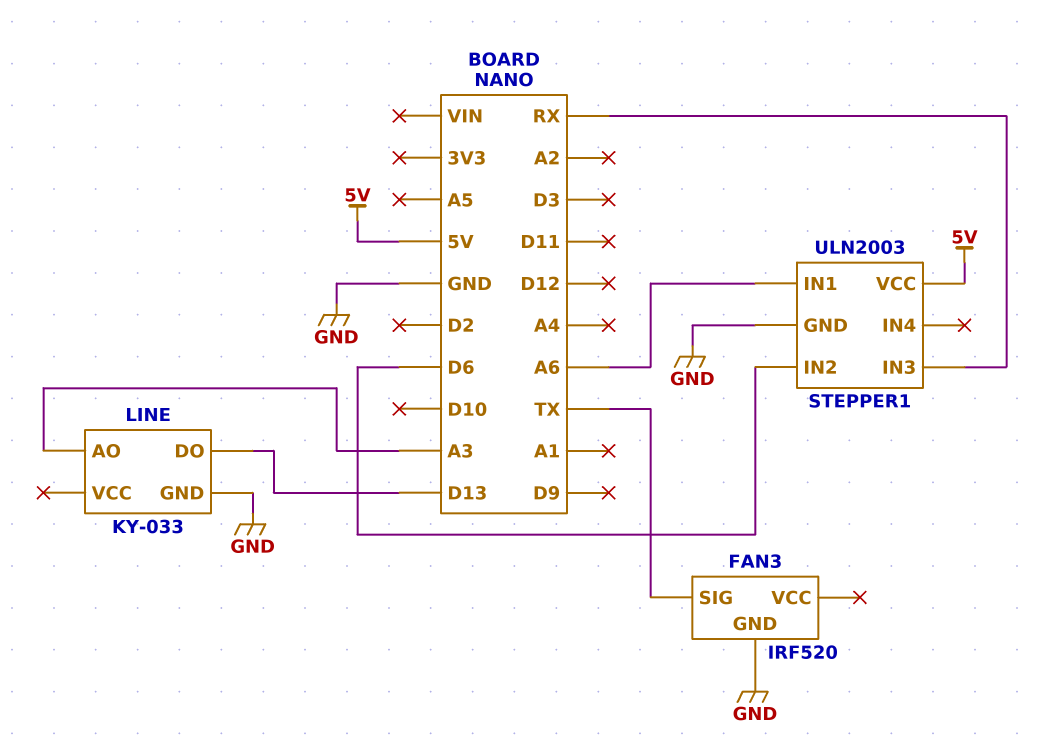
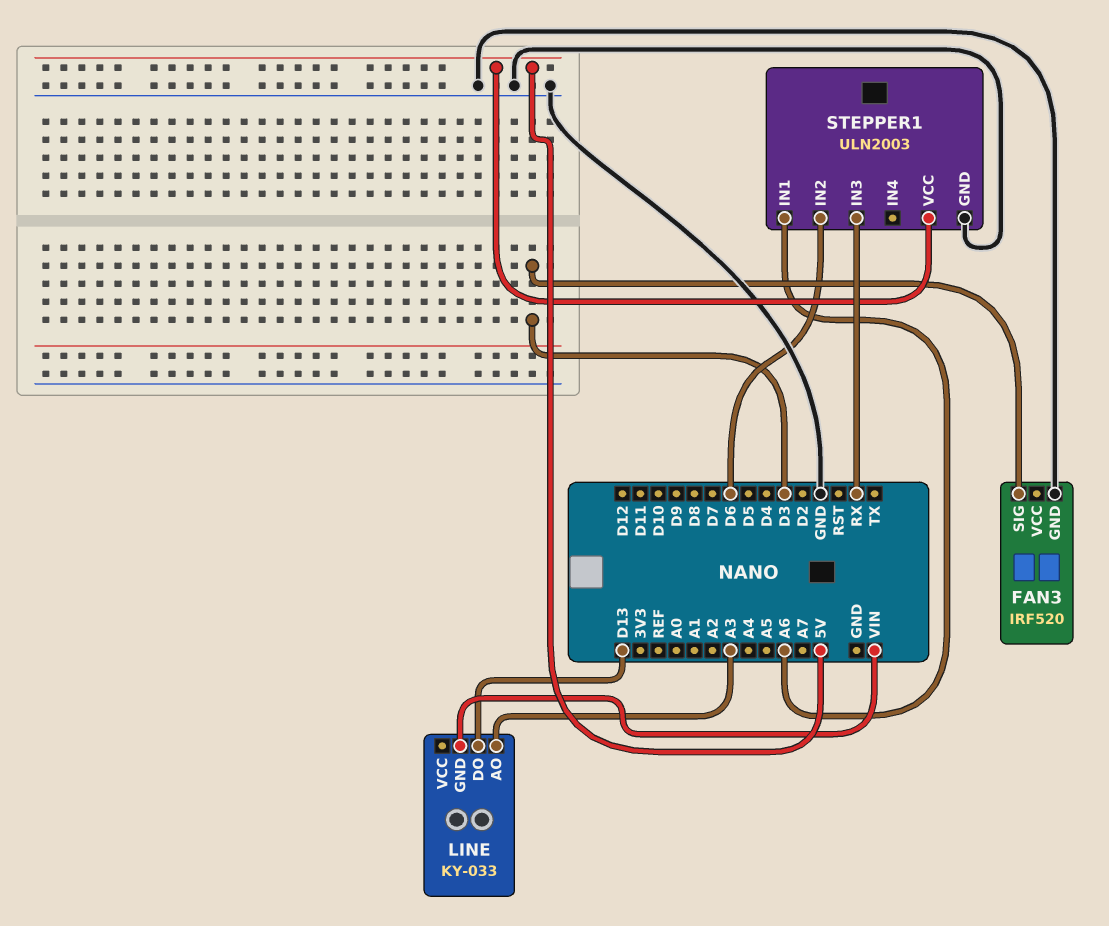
FAN3 pin SIG: TX -> D3
LINE pin GND: GND -> VIN

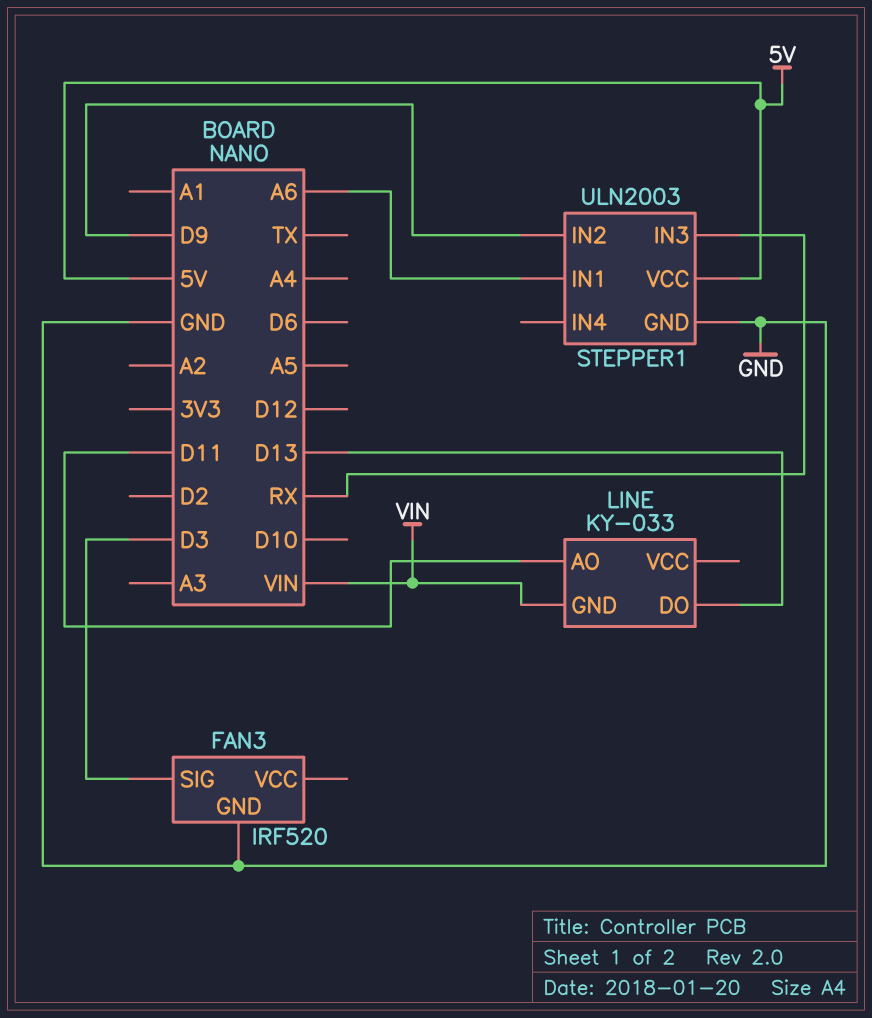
LINE pin AO: A3 -> D11
STEPPER1 pin IN2: D6 -> D9

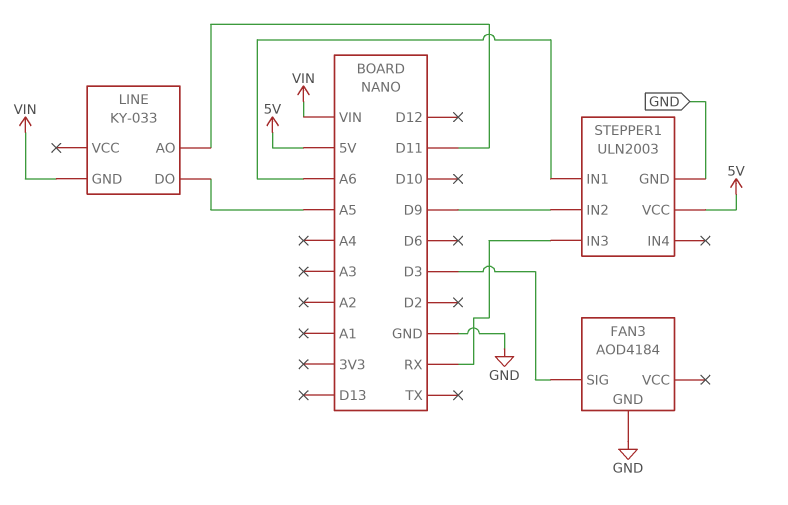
FAN3: IRF520 -> AOD4184
LINE pin DO: D13 -> A5

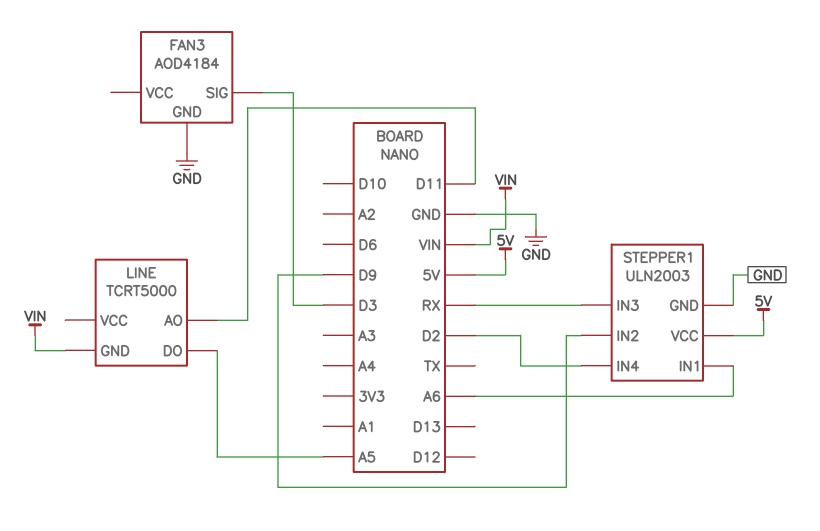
LINE: KY-033 -> TCRT5000
STEPPER1 pin IN4: none -> D2

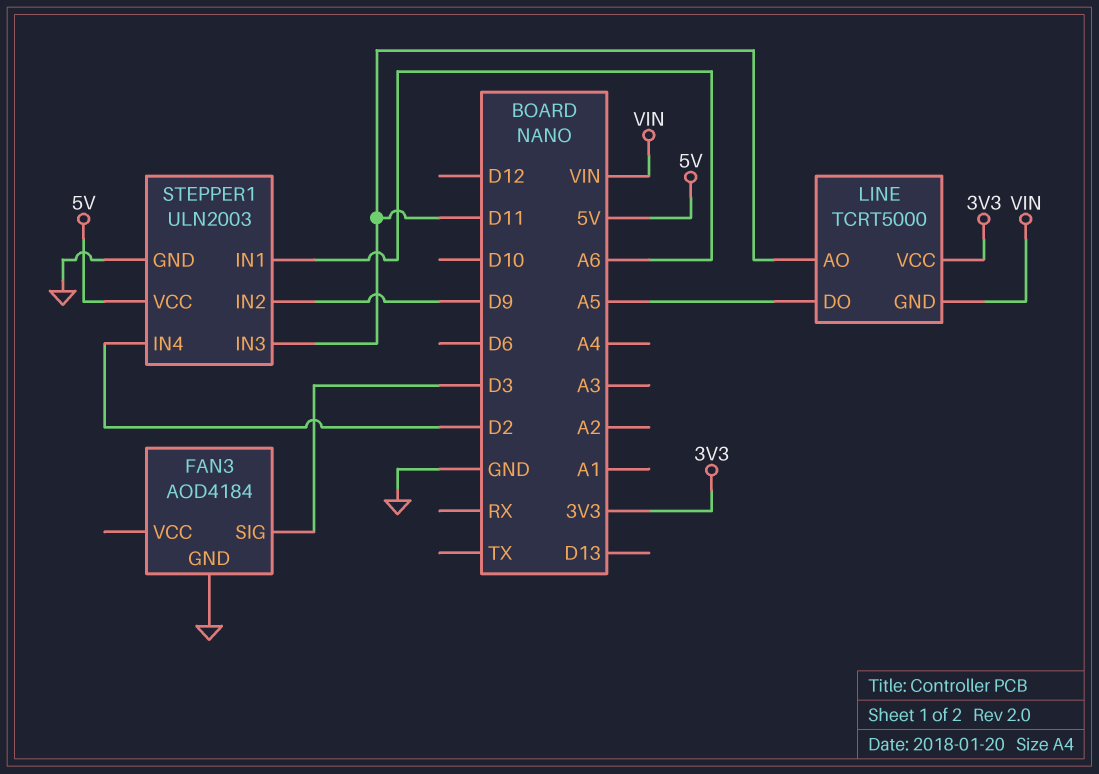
LINE pin VCC: none -> 3V3
STEPPER1 pin IN3: RX -> D11

